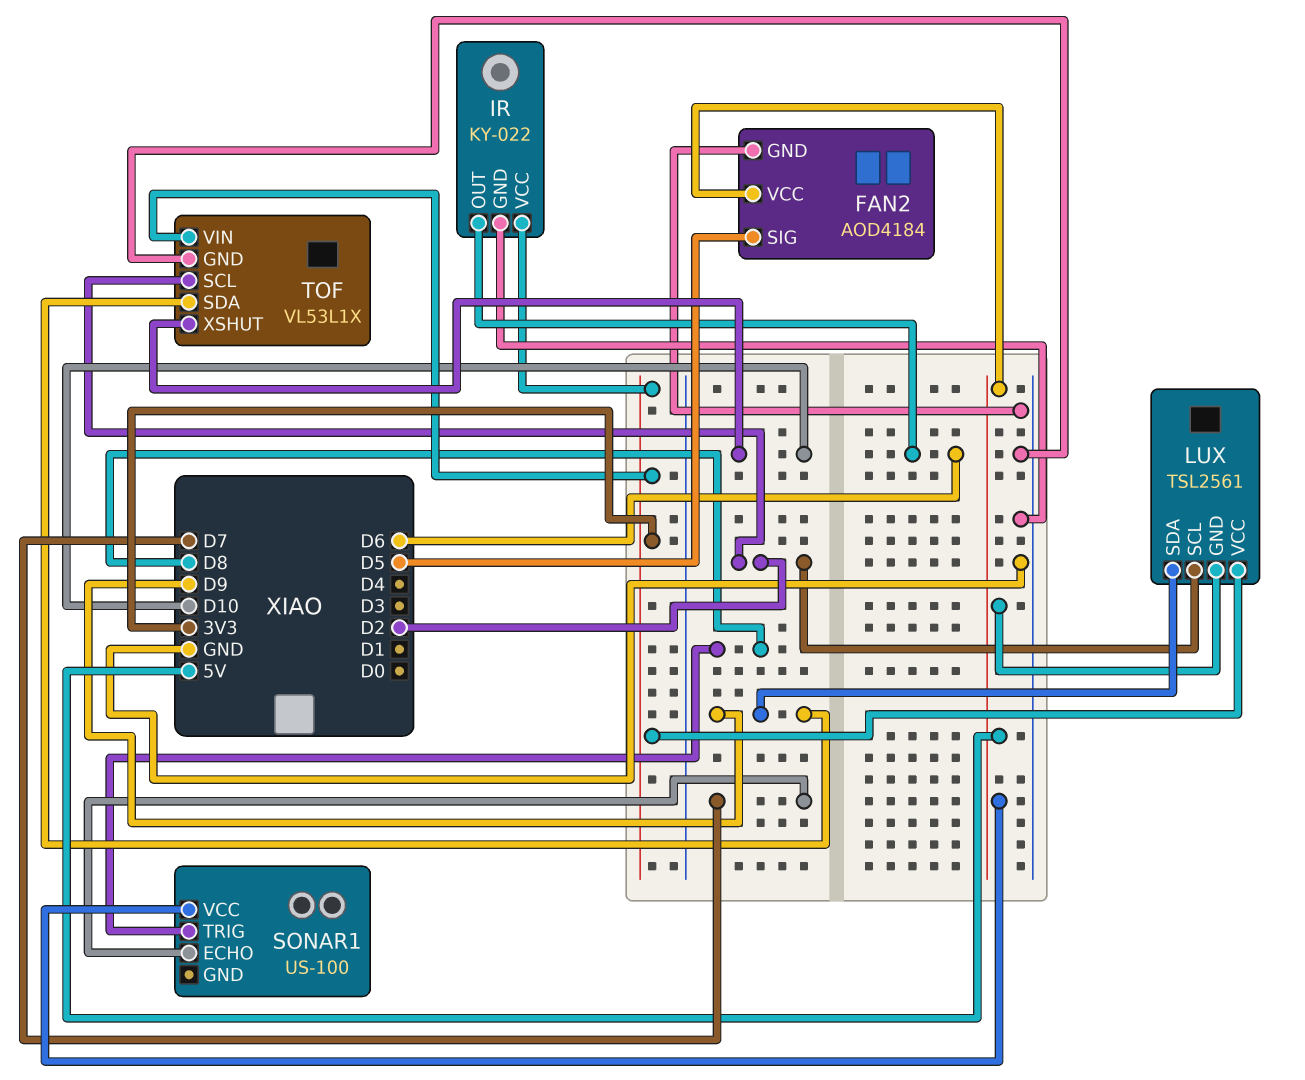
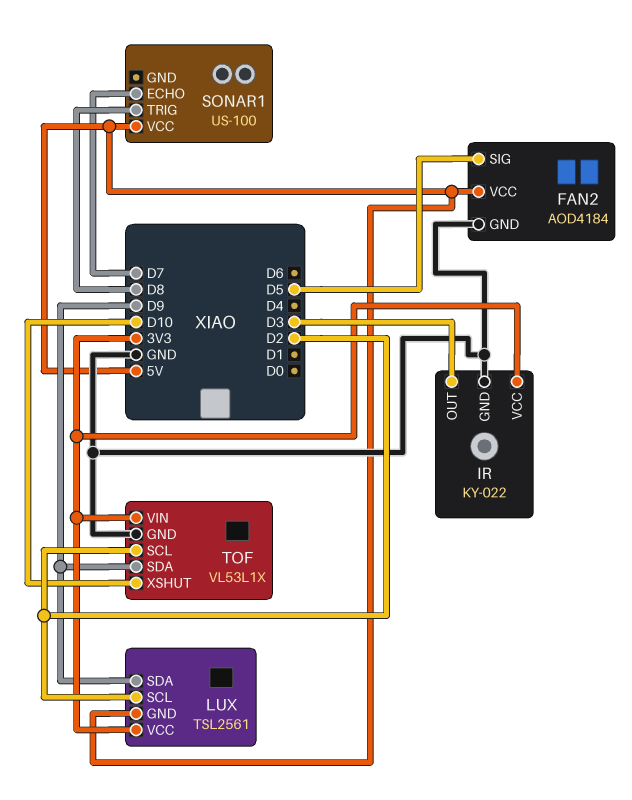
IR pin OUT: D6 -> D3

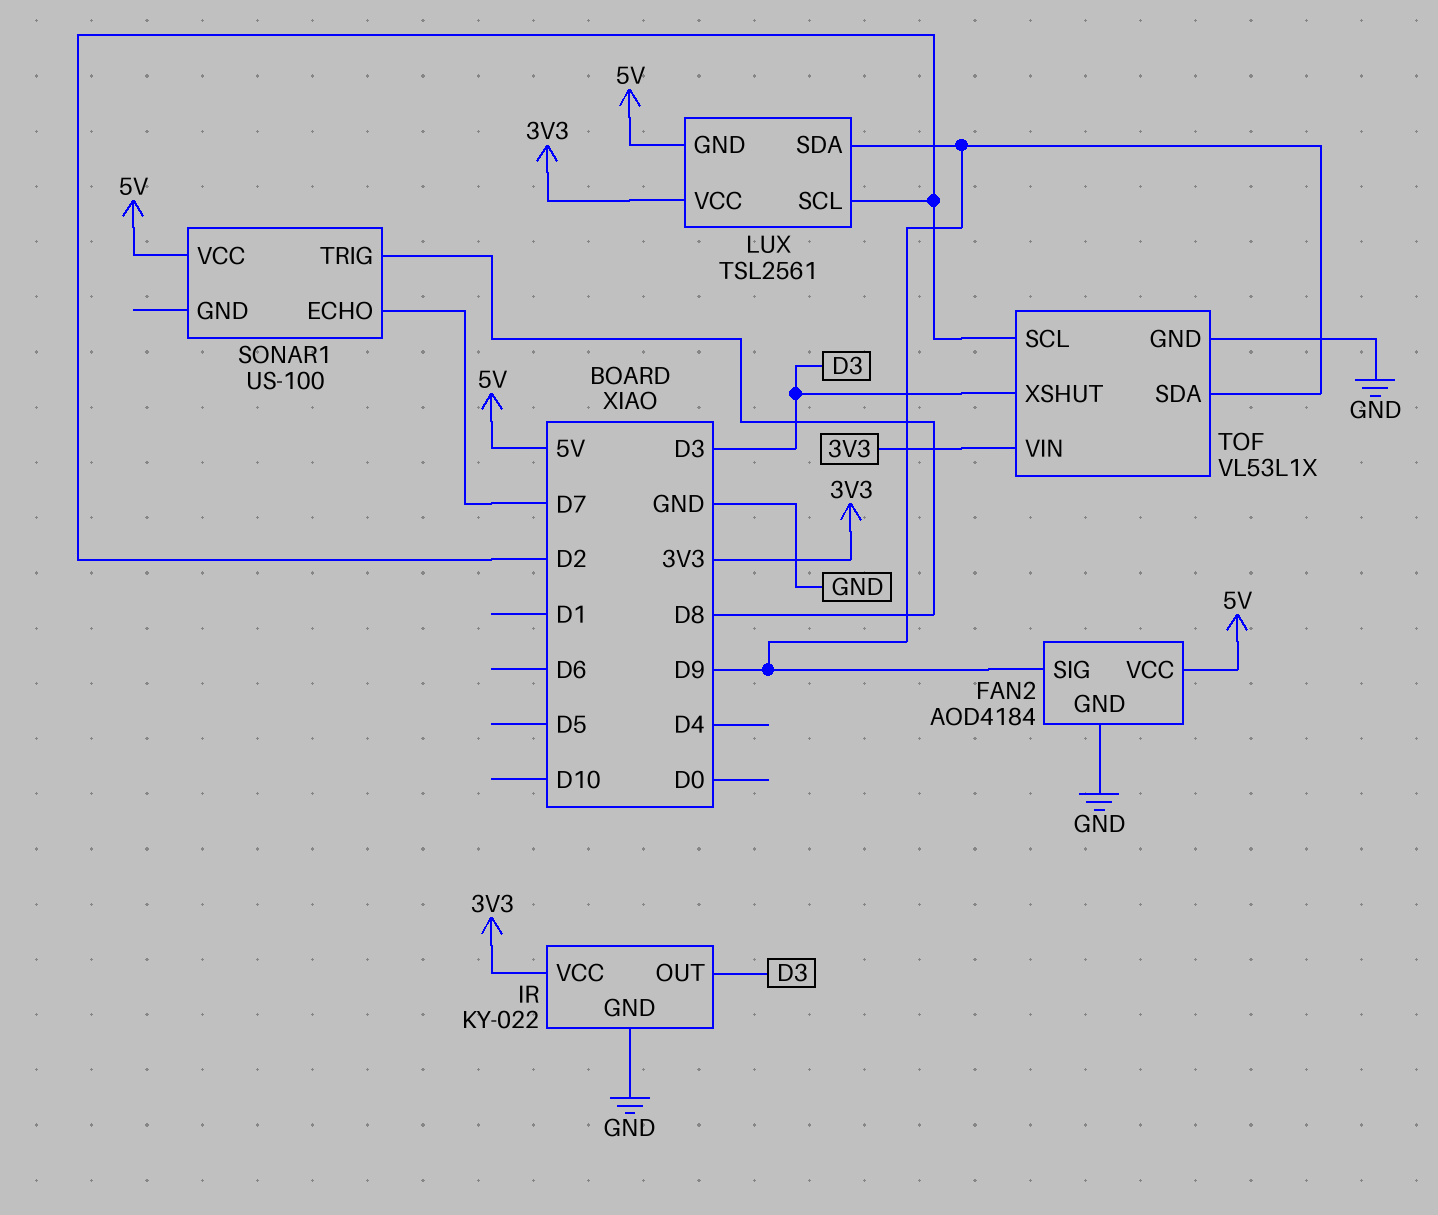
FAN2 pin SIG: D5 -> D9
TOF pin XSHUT: D10 -> D3

